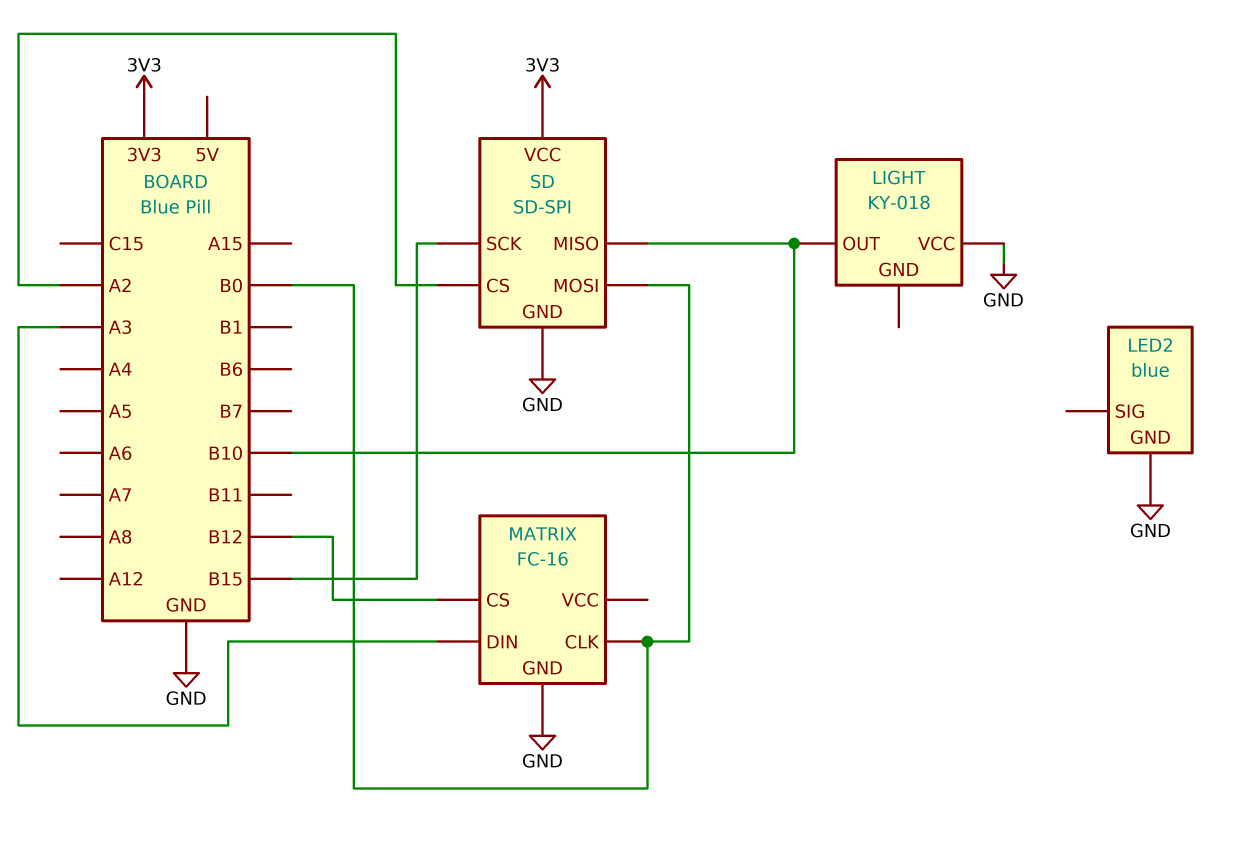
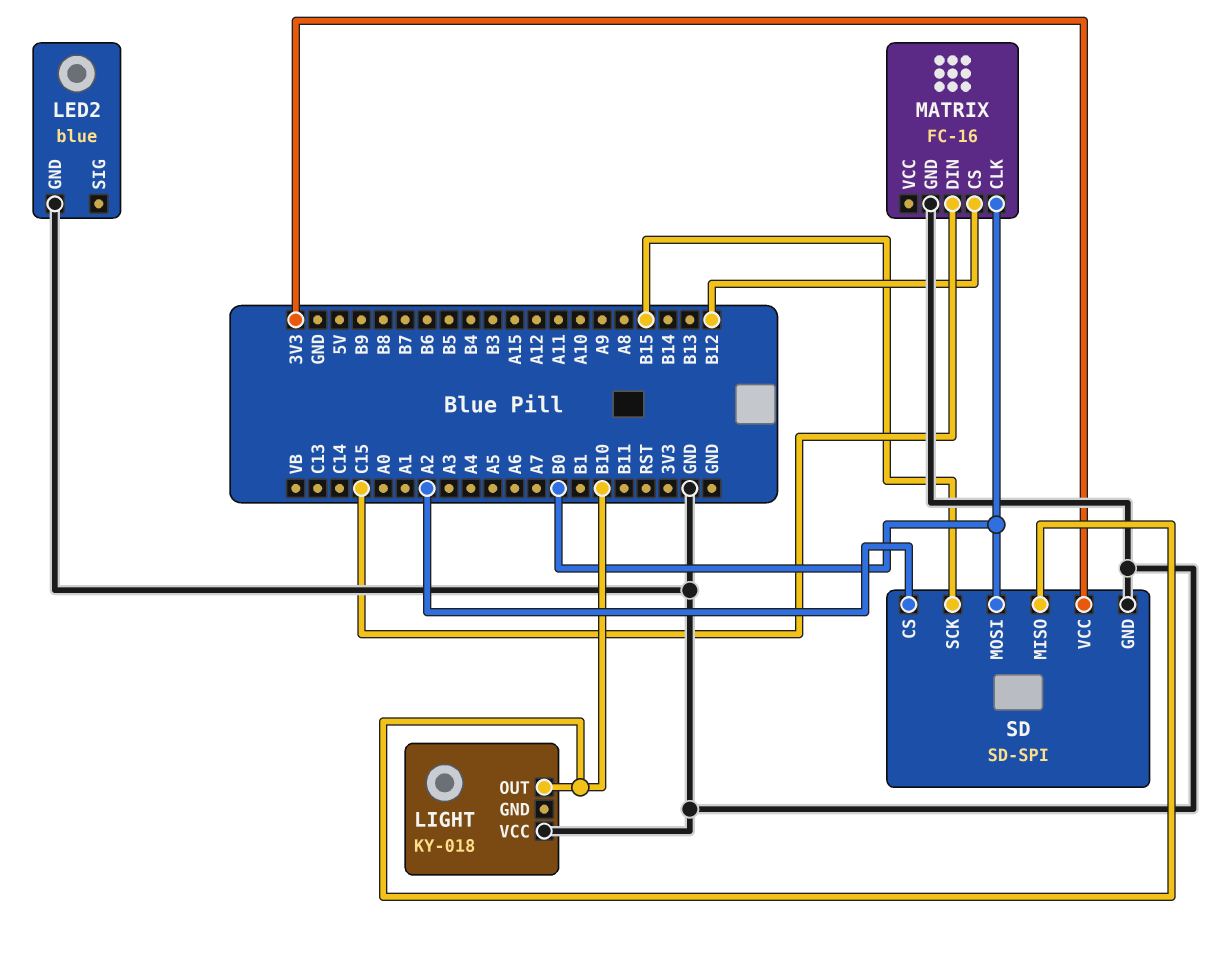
MATRIX pin DIN: A3 -> C15

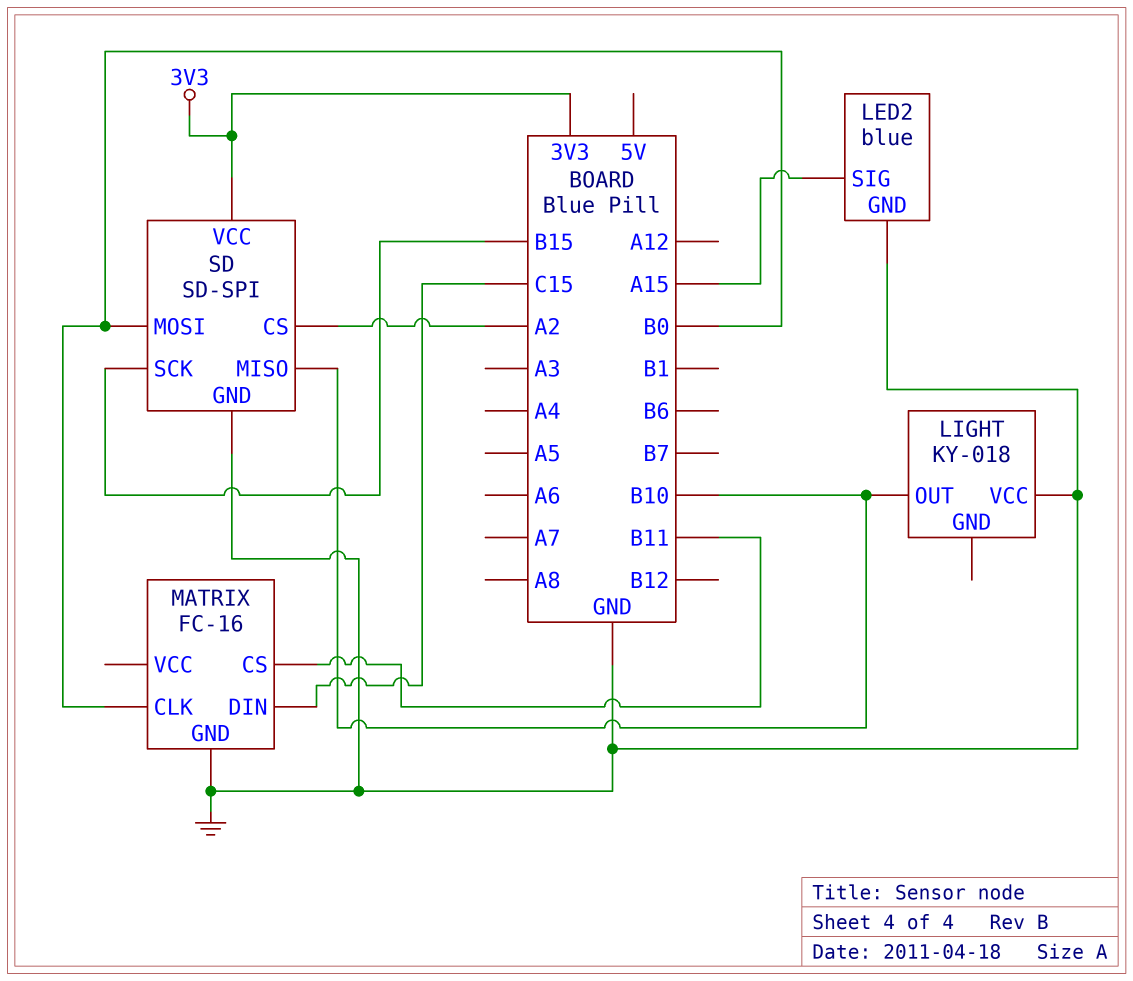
LED2 pin SIG: none -> A15
MATRIX pin CS: B12 -> B11

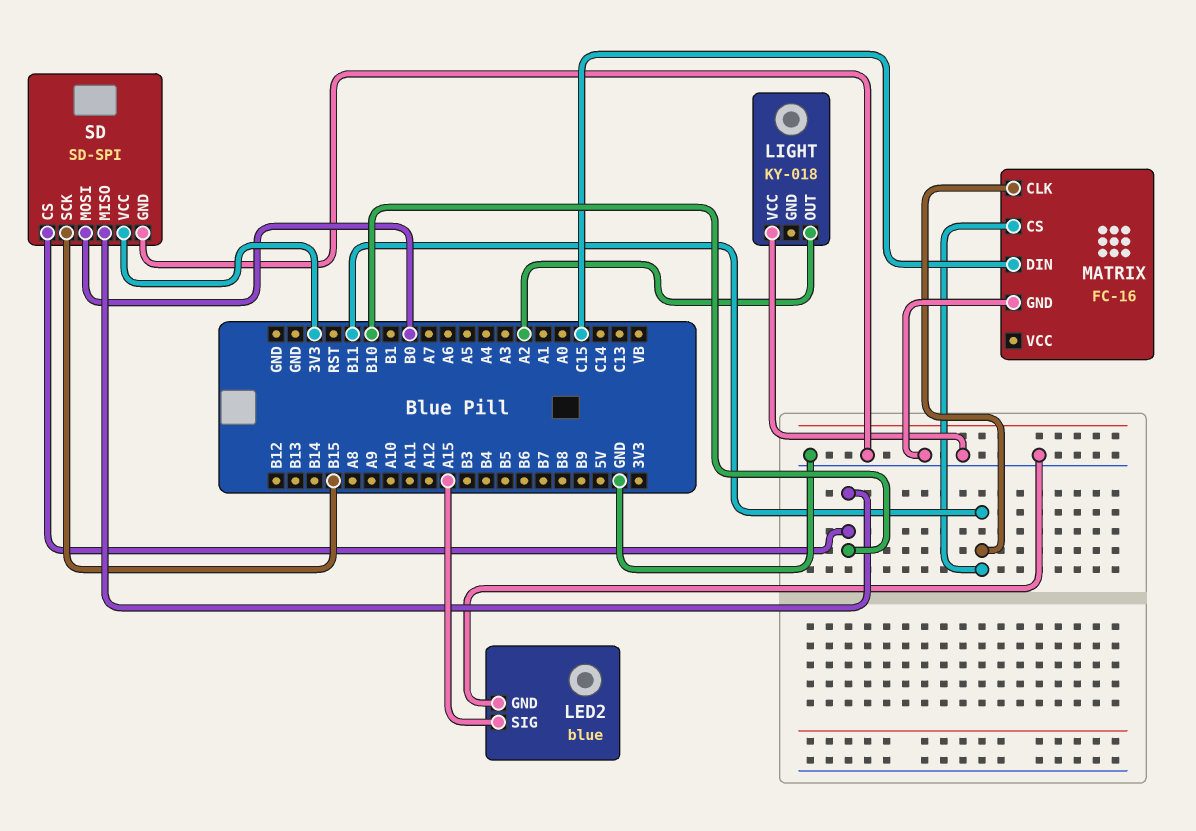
LIGHT pin OUT: B10 -> A2
MATRIX pin CLK: B0 -> B11
SD pin CS: A2 -> B10

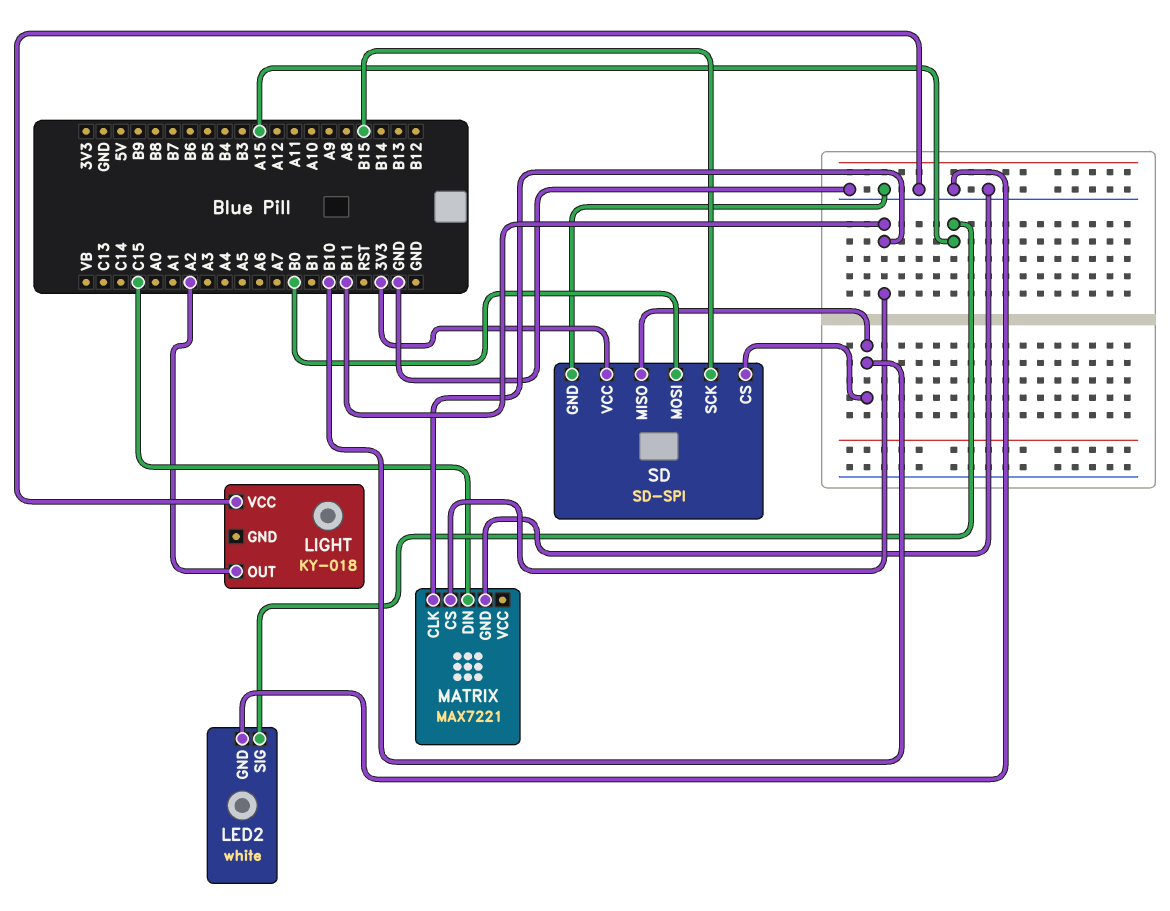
LED2: blue -> white
MATRIX: FC-16 -> MAX7221

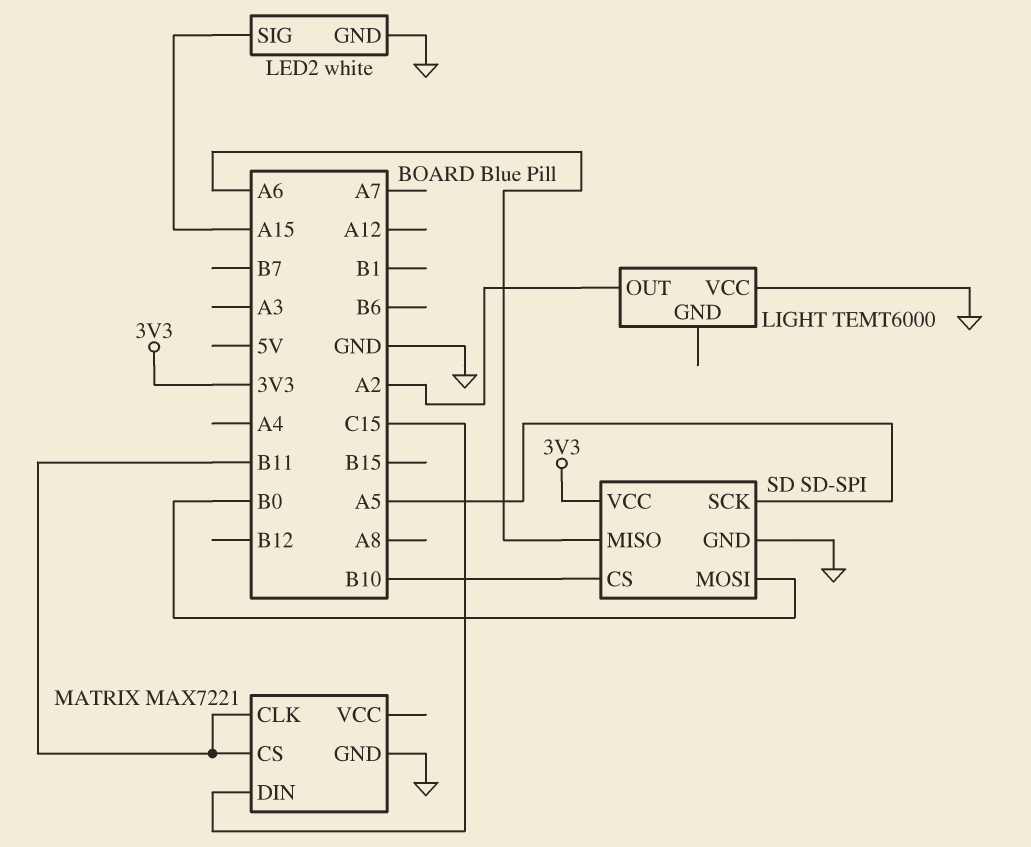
LIGHT: KY-018 -> TEMT6000
SD pin MISO: B10 -> A6
SD pin SCK: B15 -> A5

